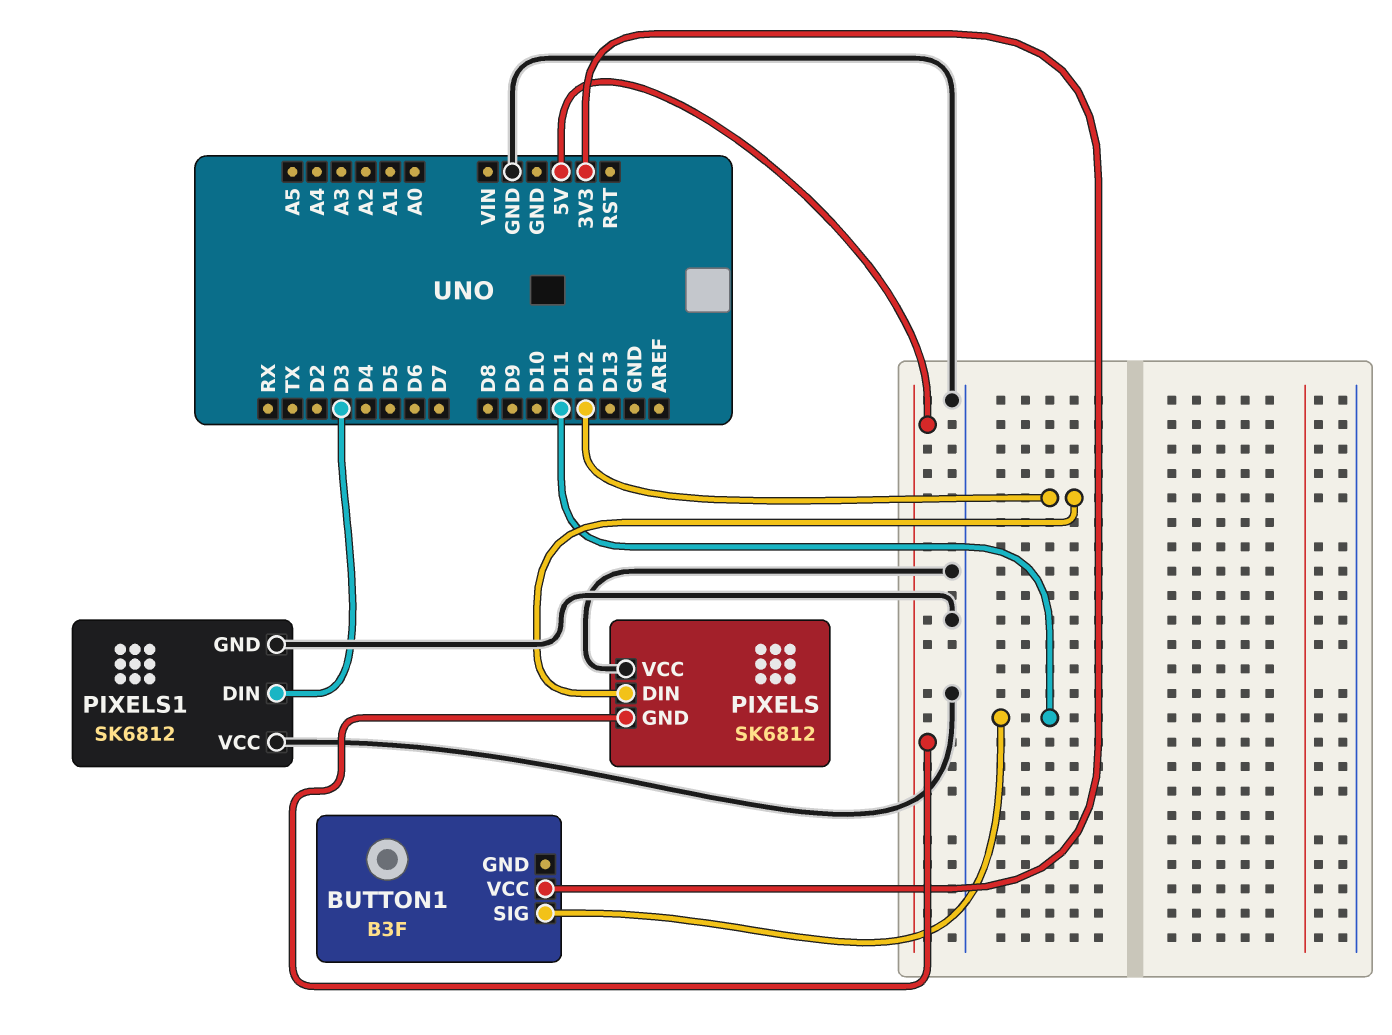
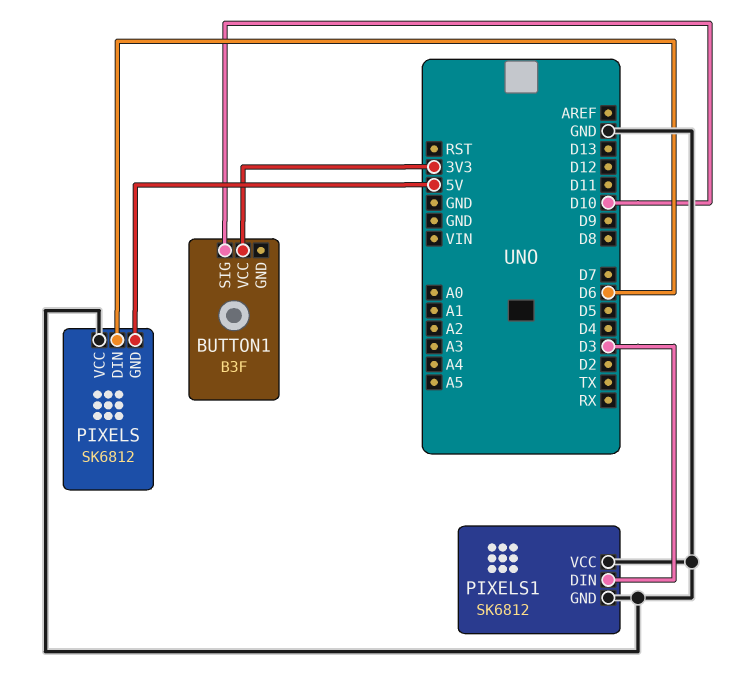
BUTTON1 pin SIG: D11 -> D10
PIXELS pin DIN: D12 -> D6

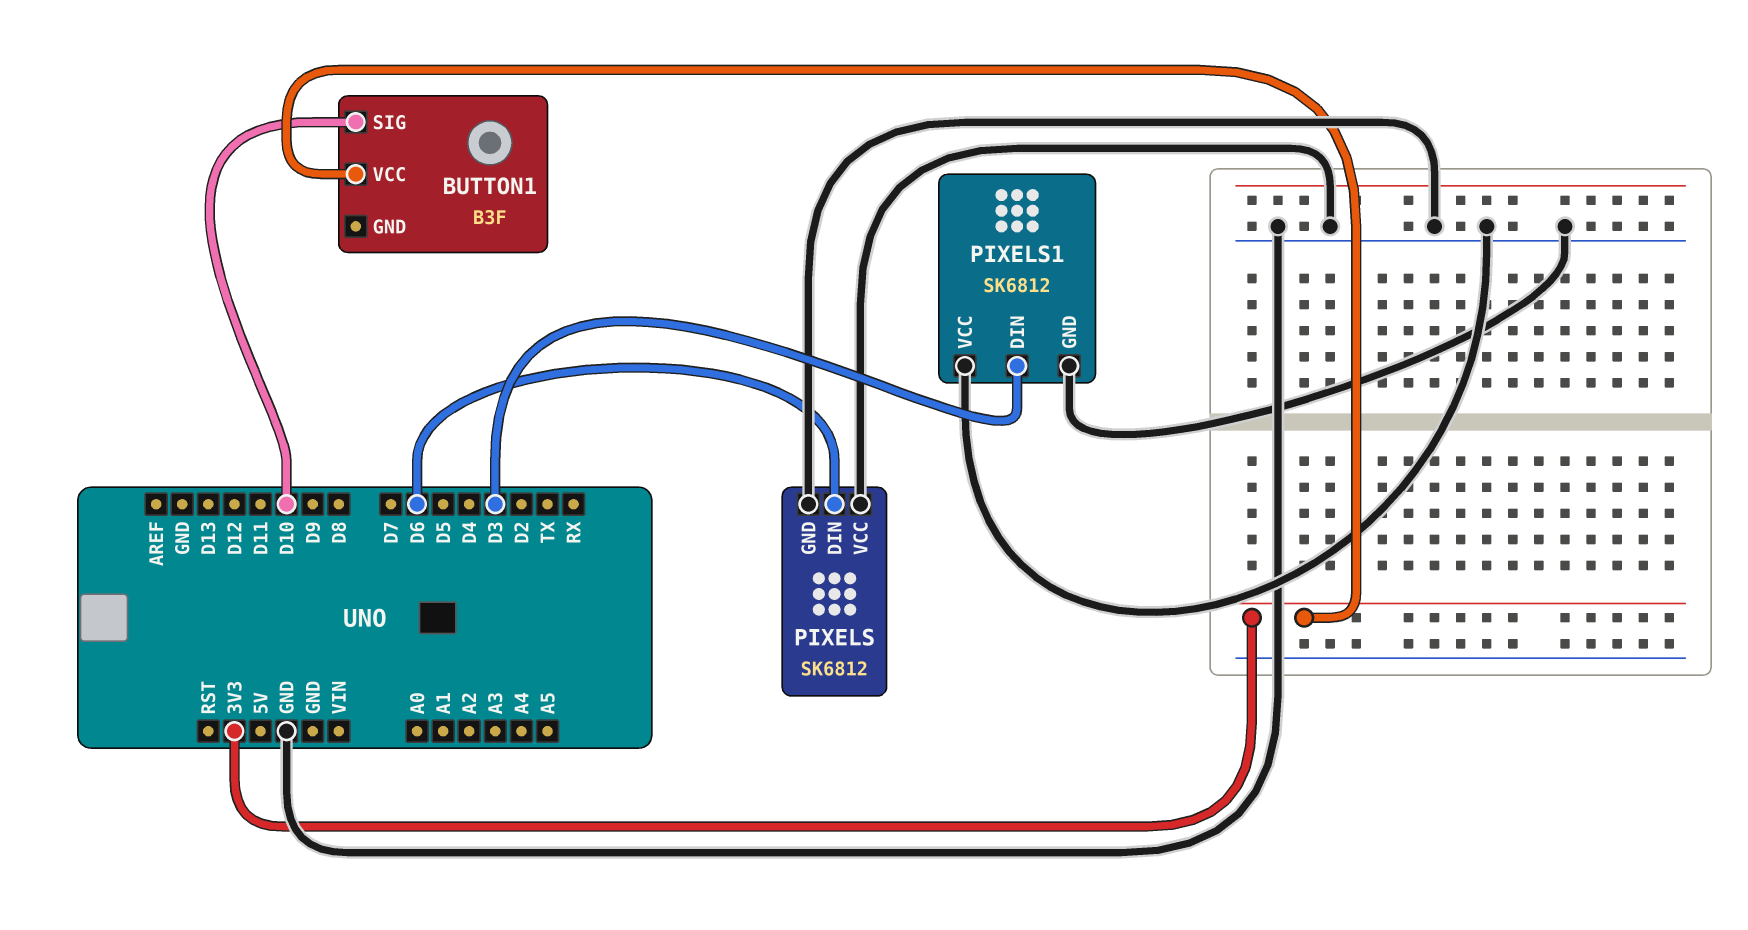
PIXELS pin GND: 5V -> GND

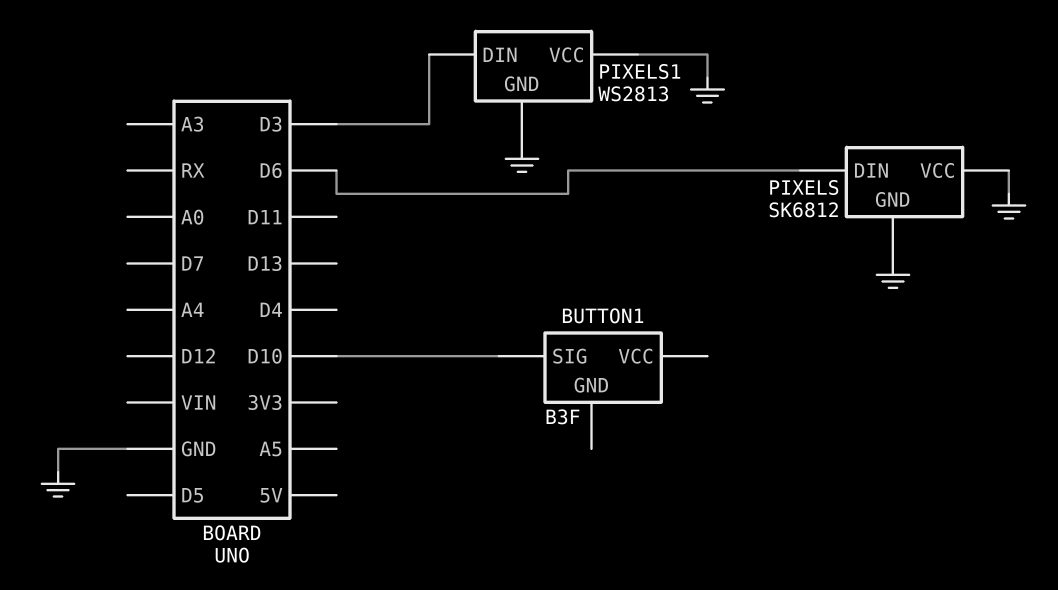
BUTTON1 pin VCC: 3V3 -> none
PIXELS1: SK6812 -> WS2813

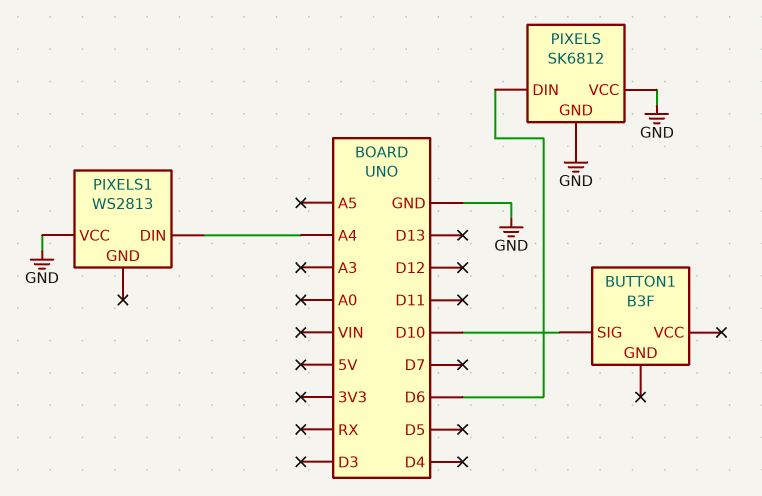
PIXELS1 pin DIN: D3 -> A4
PIXELS1 pin GND: GND -> none

